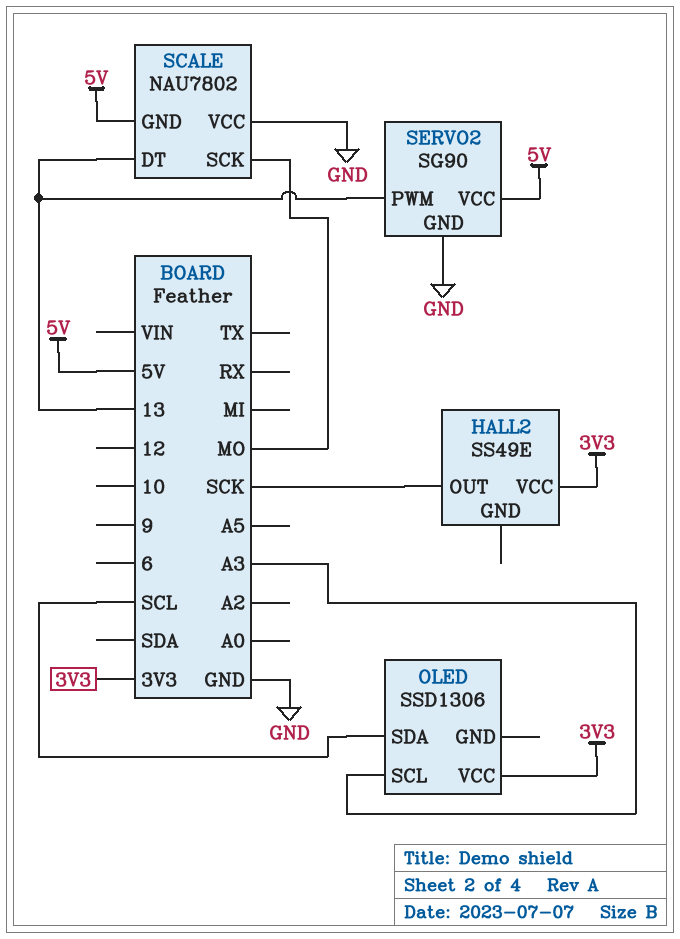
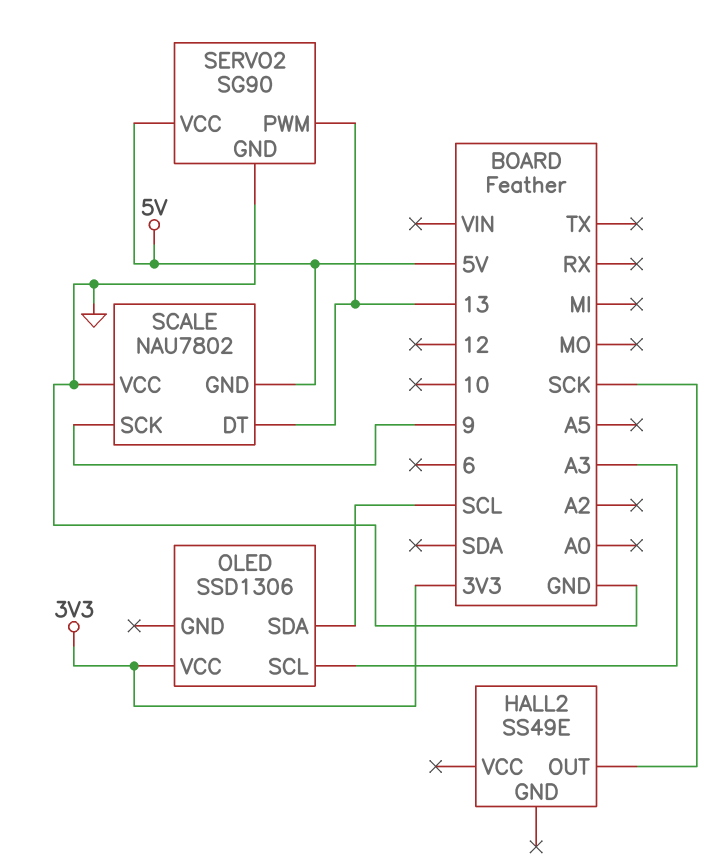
HALL2 pin VCC: 3V3 -> none
SCALE pin SCK: MO -> 9

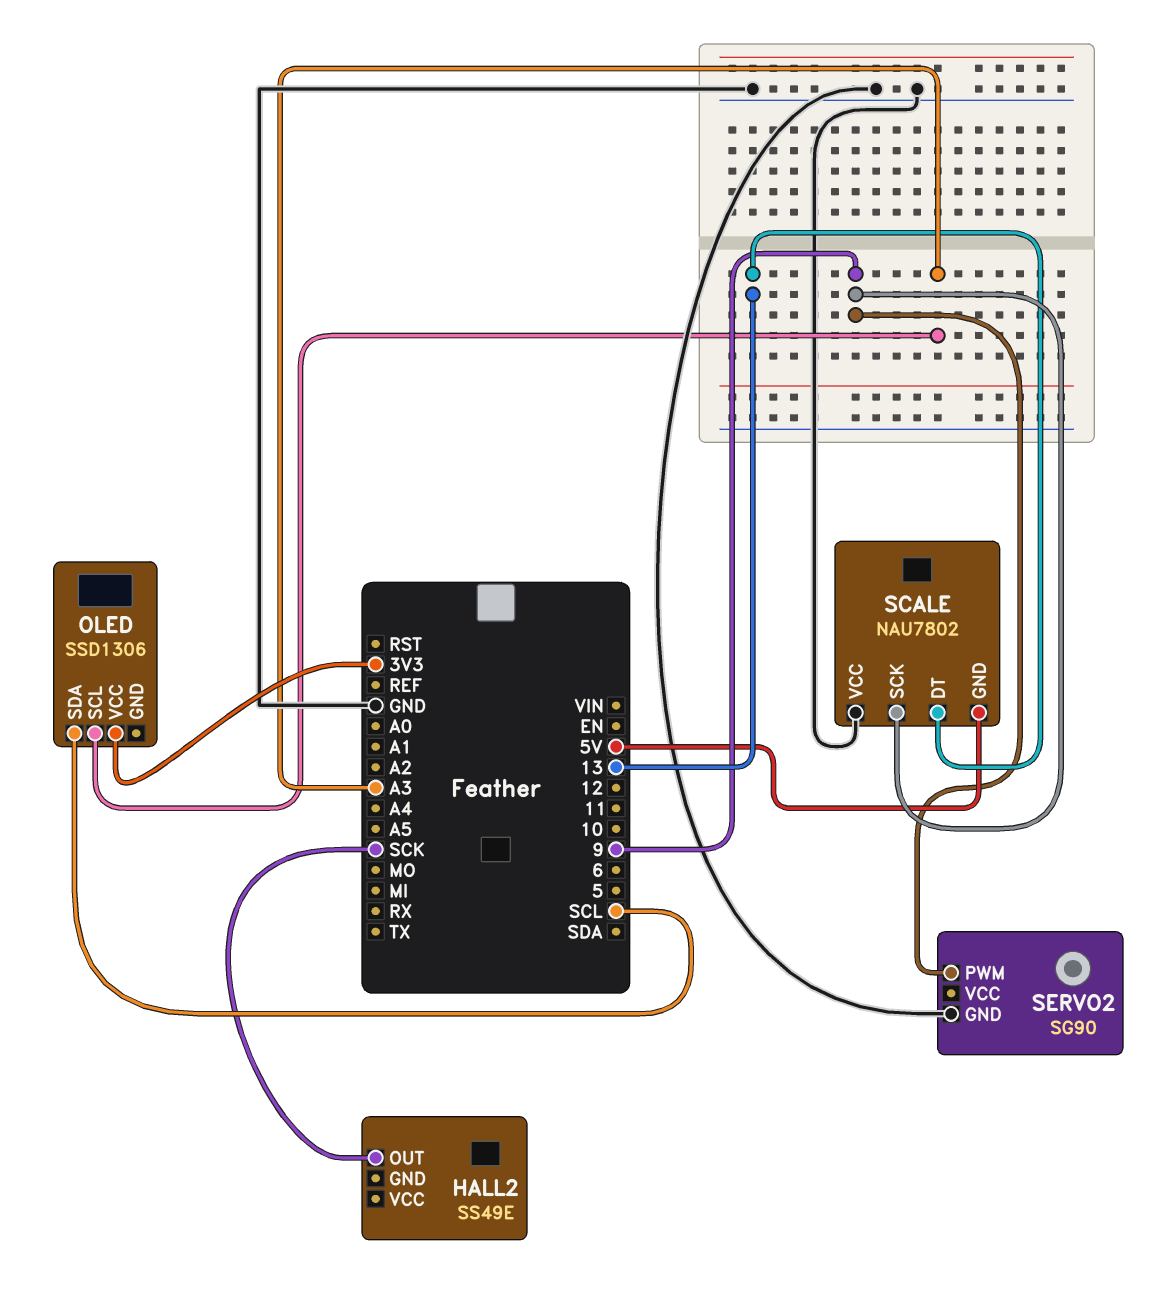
SERVO2 pin PWM: 13 -> 9
SERVO2 pin VCC: 5V -> none

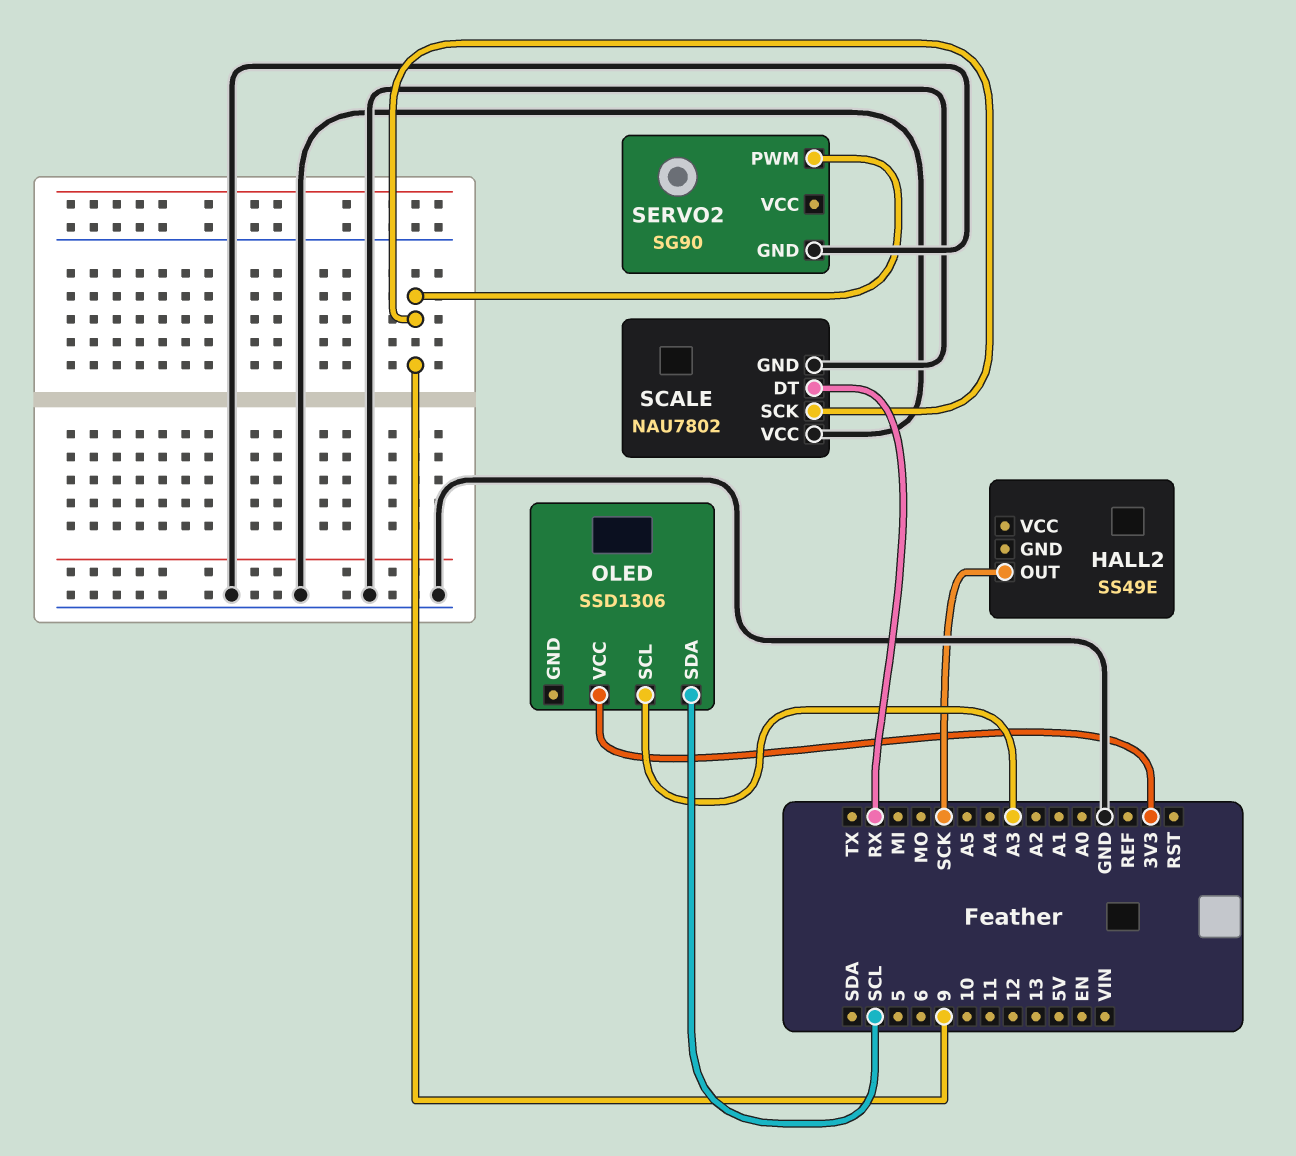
SCALE pin DT: 13 -> RX
SCALE pin GND: 5V -> GND

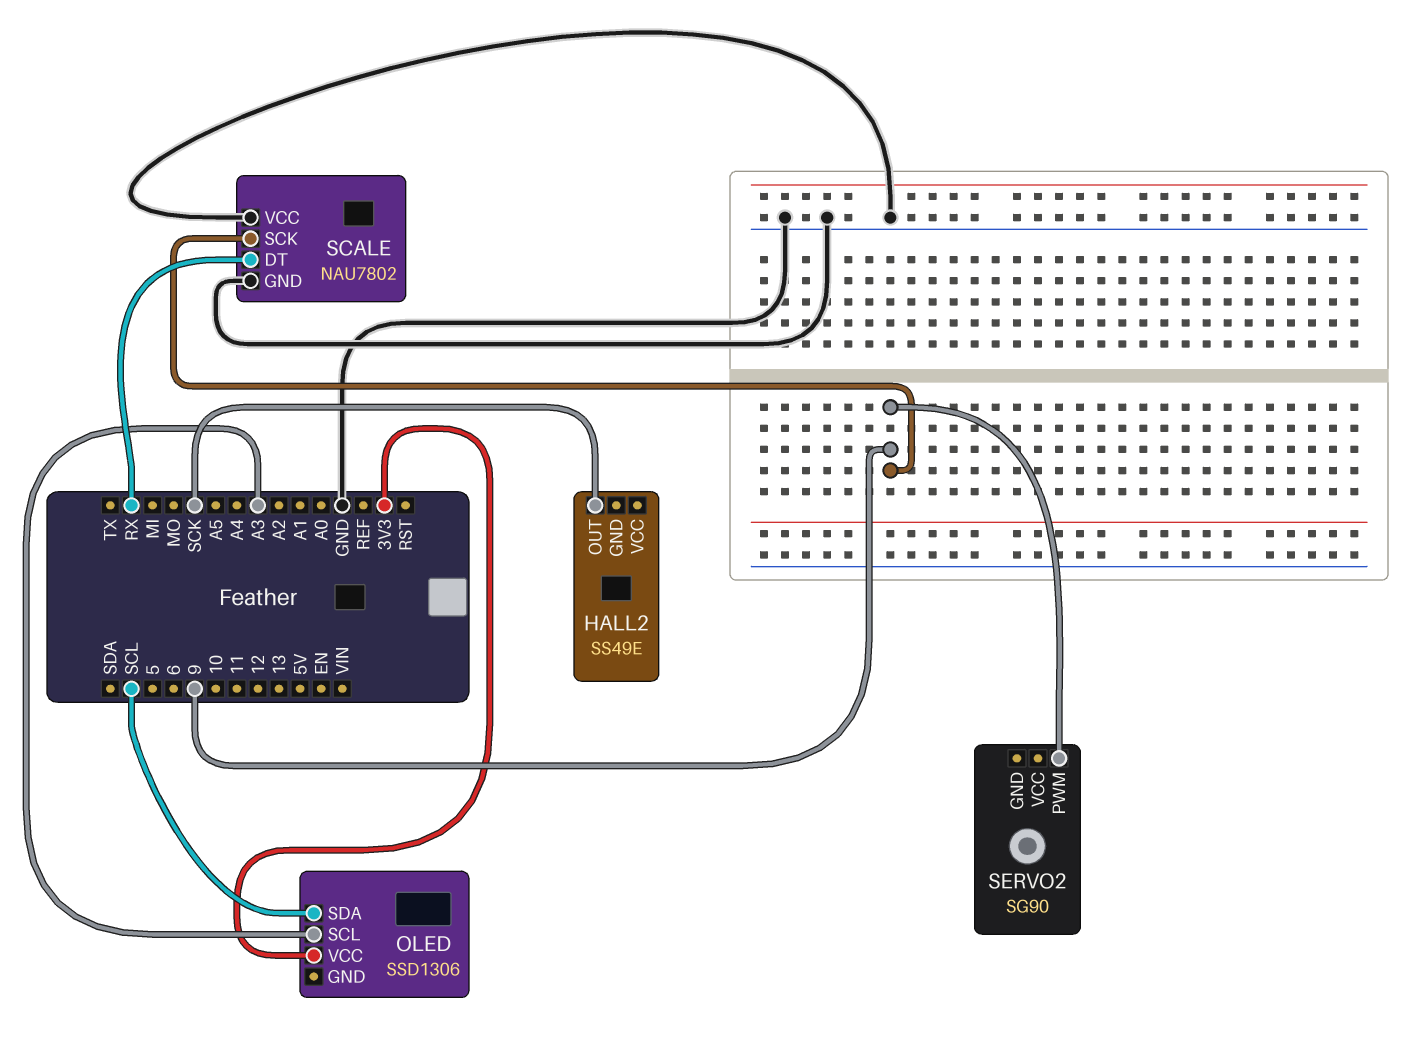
SERVO2 pin GND: GND -> none

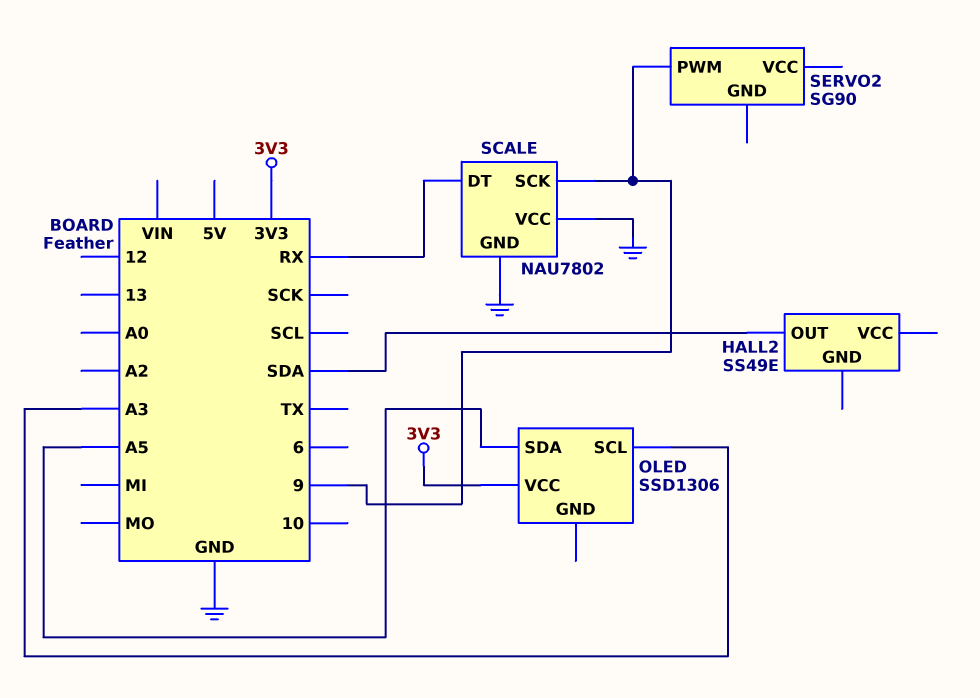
HALL2 pin OUT: SCK -> SDA
OLED pin SDA: SCL -> A5

